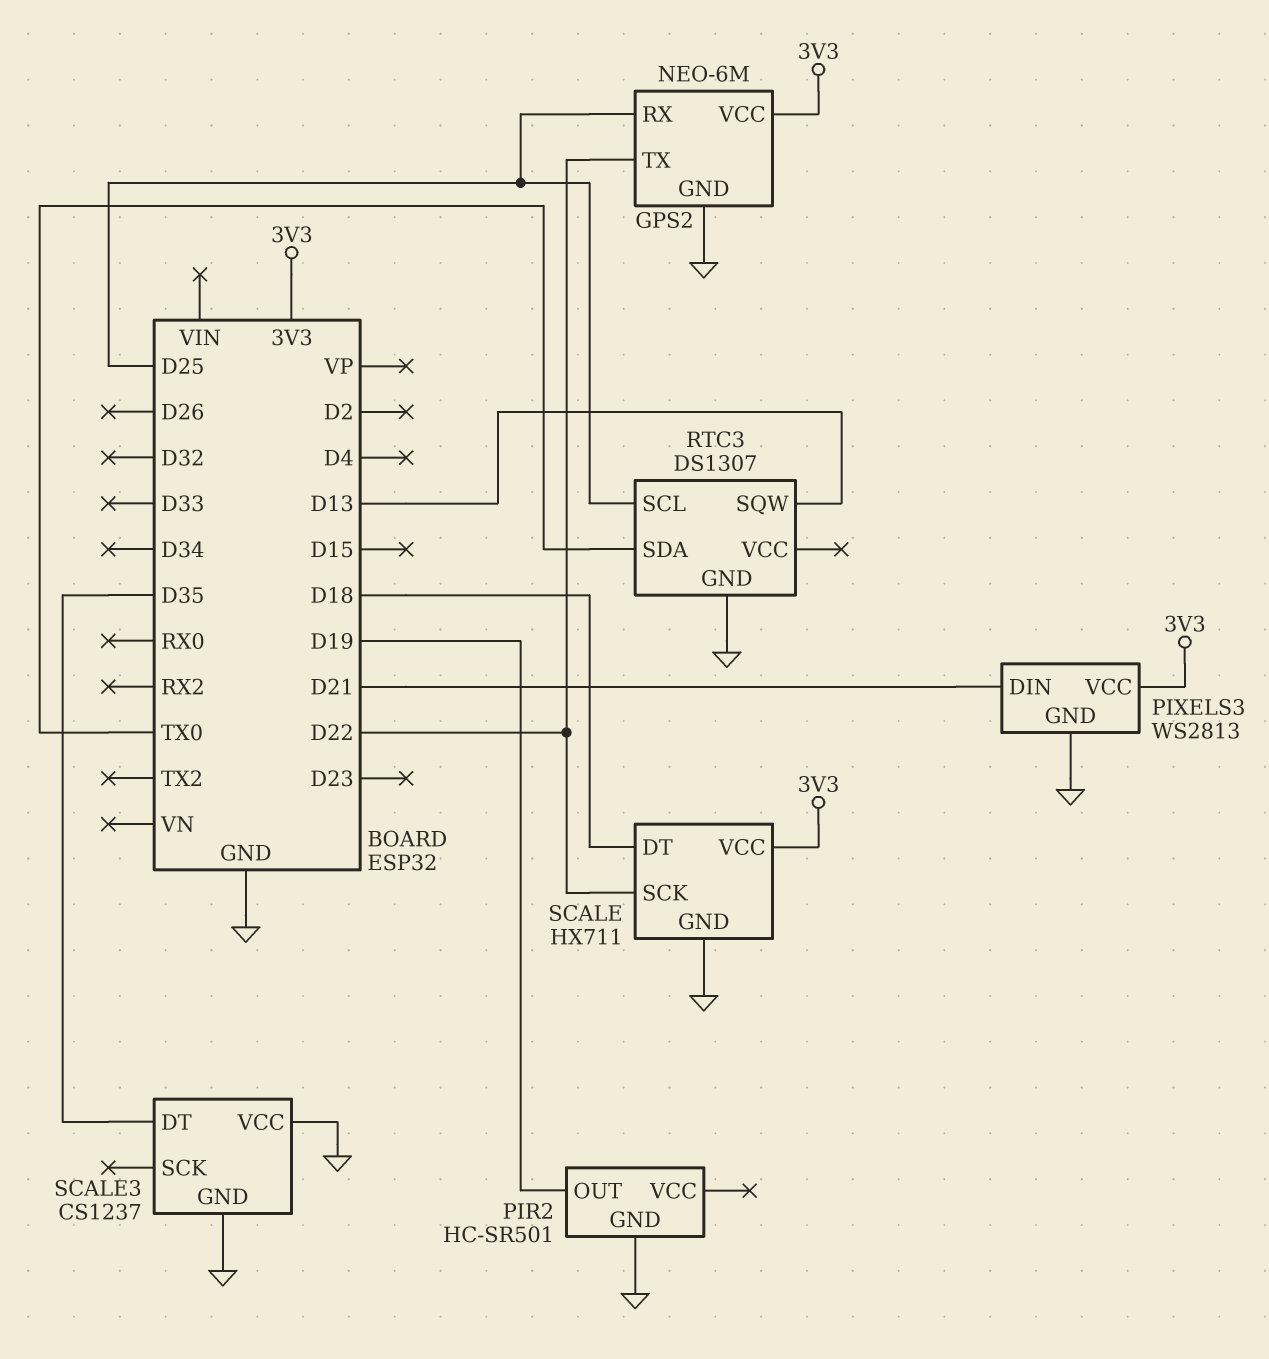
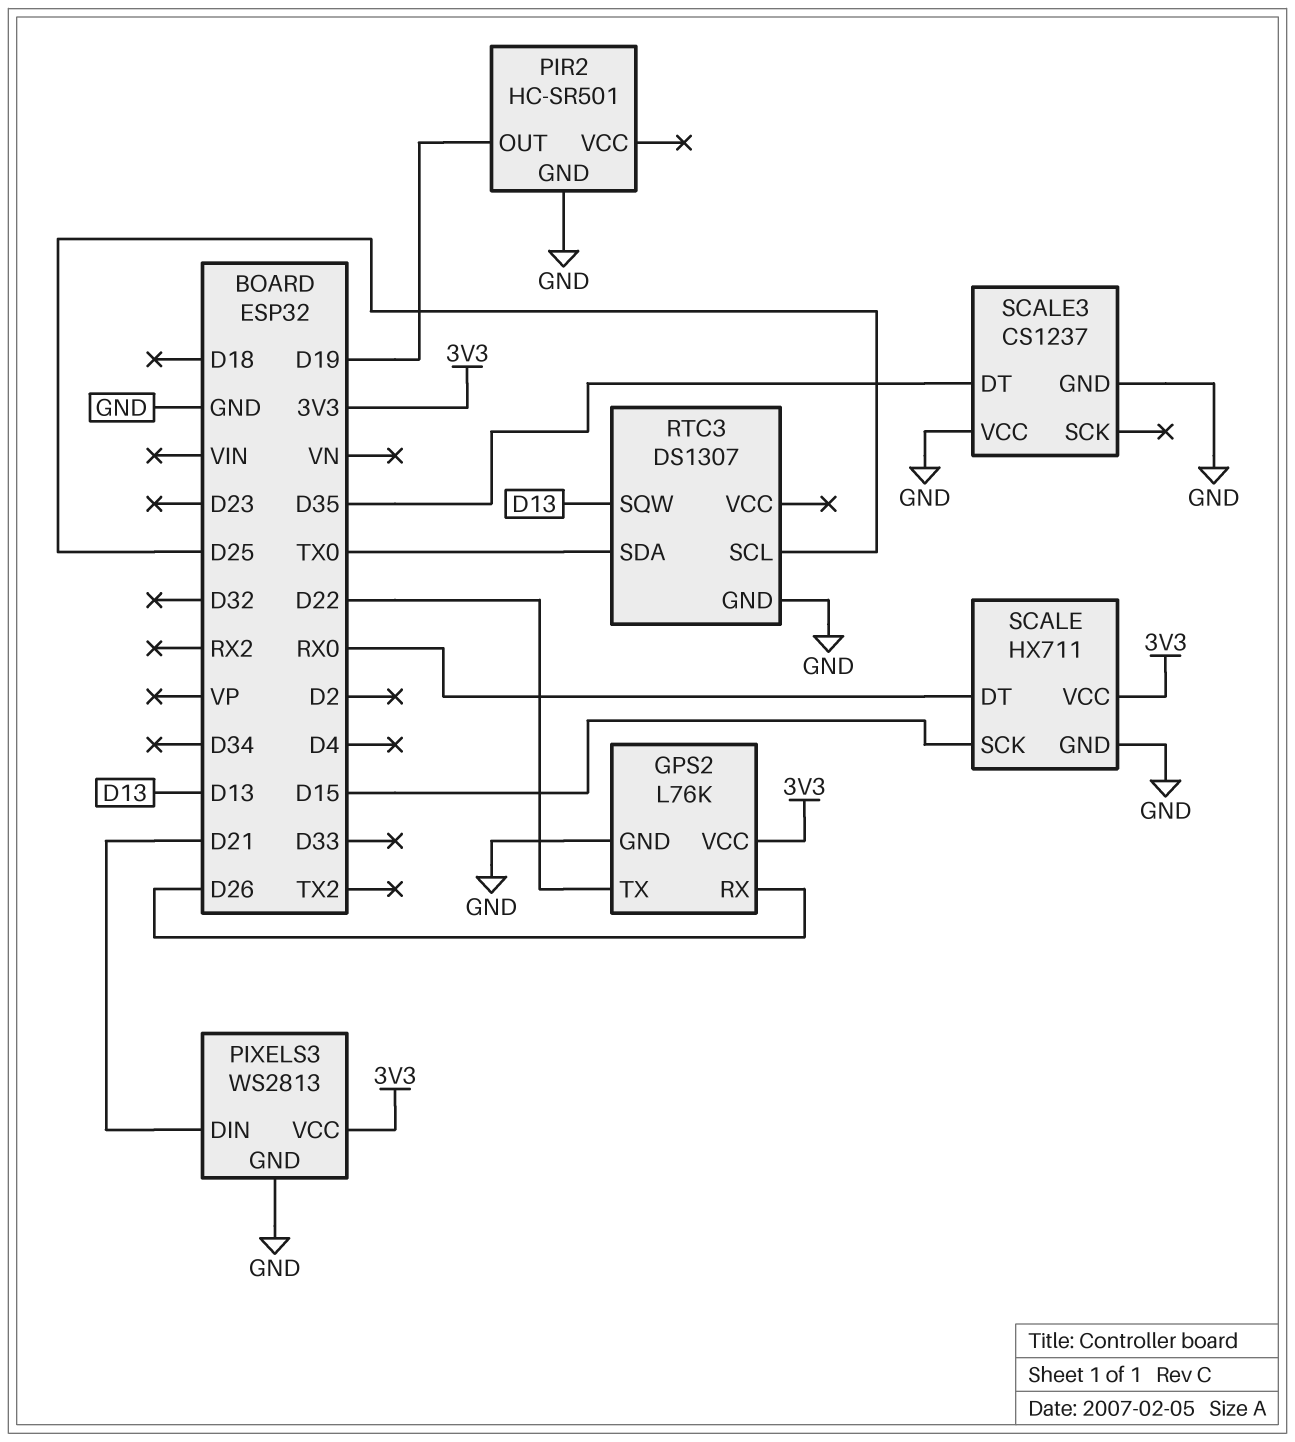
GPS2: NEO-6M -> L76K
GPS2 pin RX: D25 -> D26
SCALE pin DT: D18 -> RX0
SCALE pin SCK: D22 -> D15

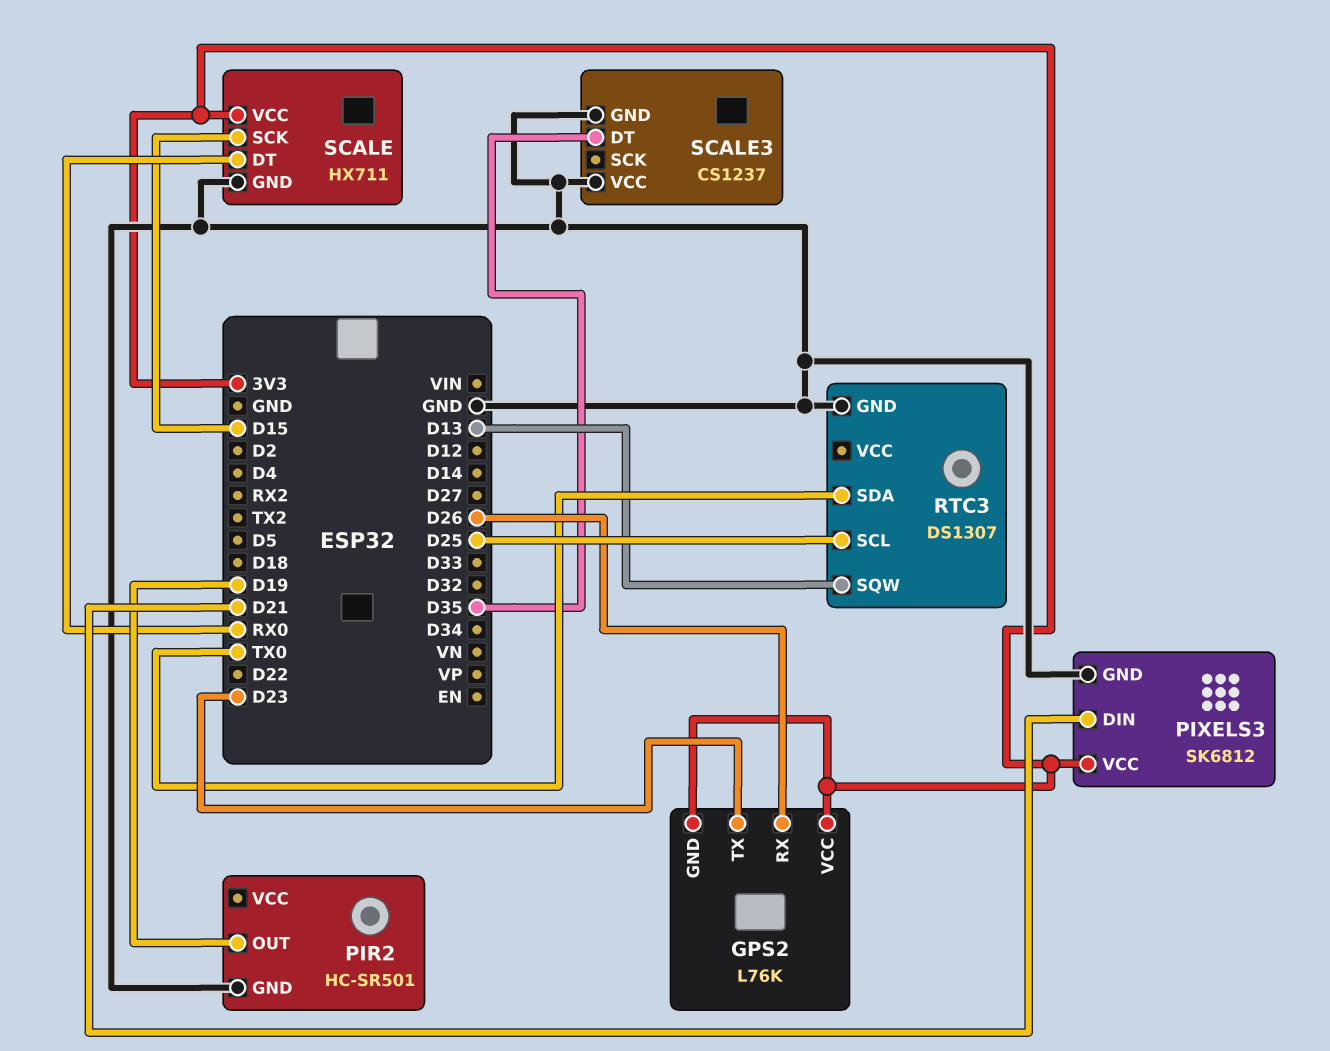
GPS2 pin GND: GND -> 3V3
GPS2 pin TX: D22 -> D23
PIXELS3: WS2813 -> SK6812

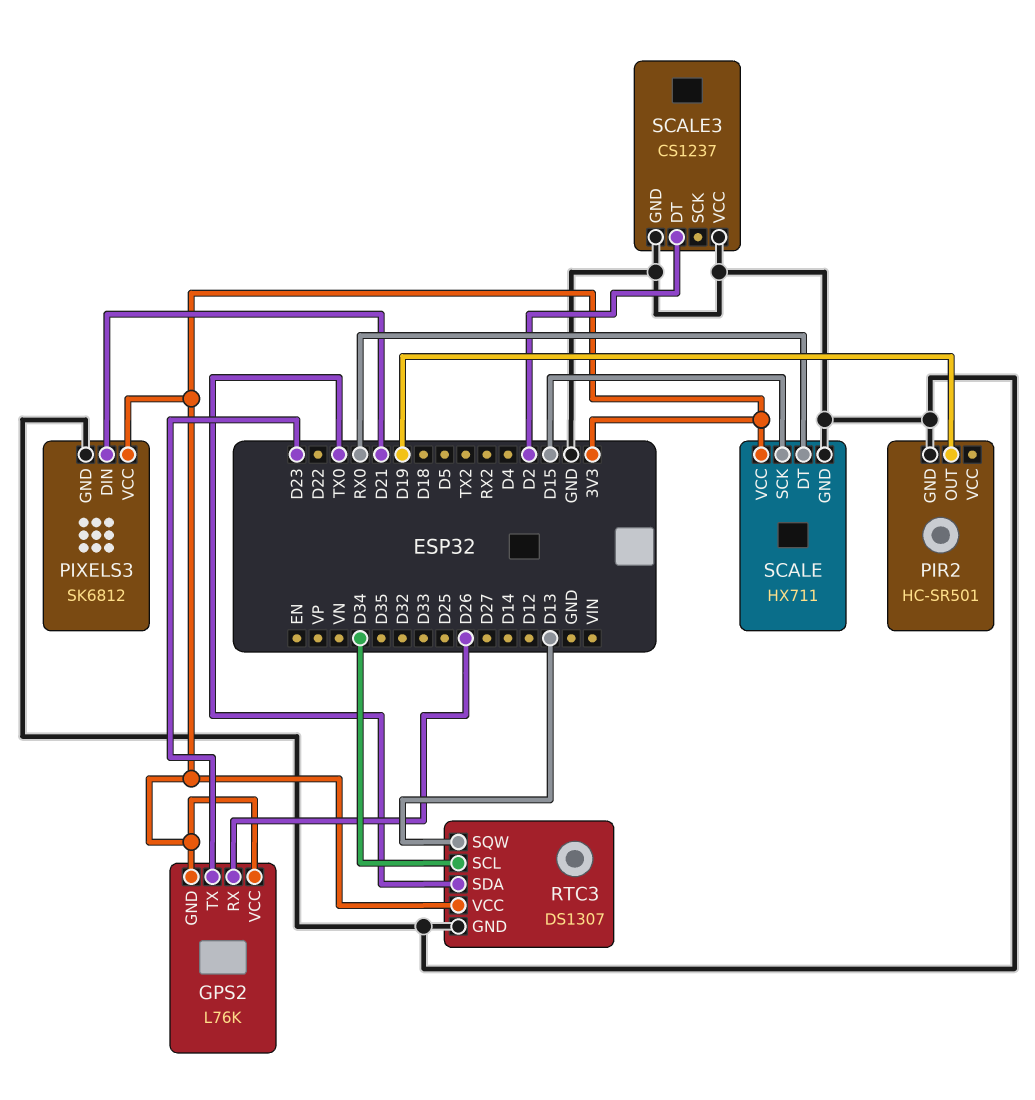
RTC3 pin SCL: D25 -> D34
RTC3 pin VCC: none -> 3V3
SCALE3 pin DT: D35 -> D2

